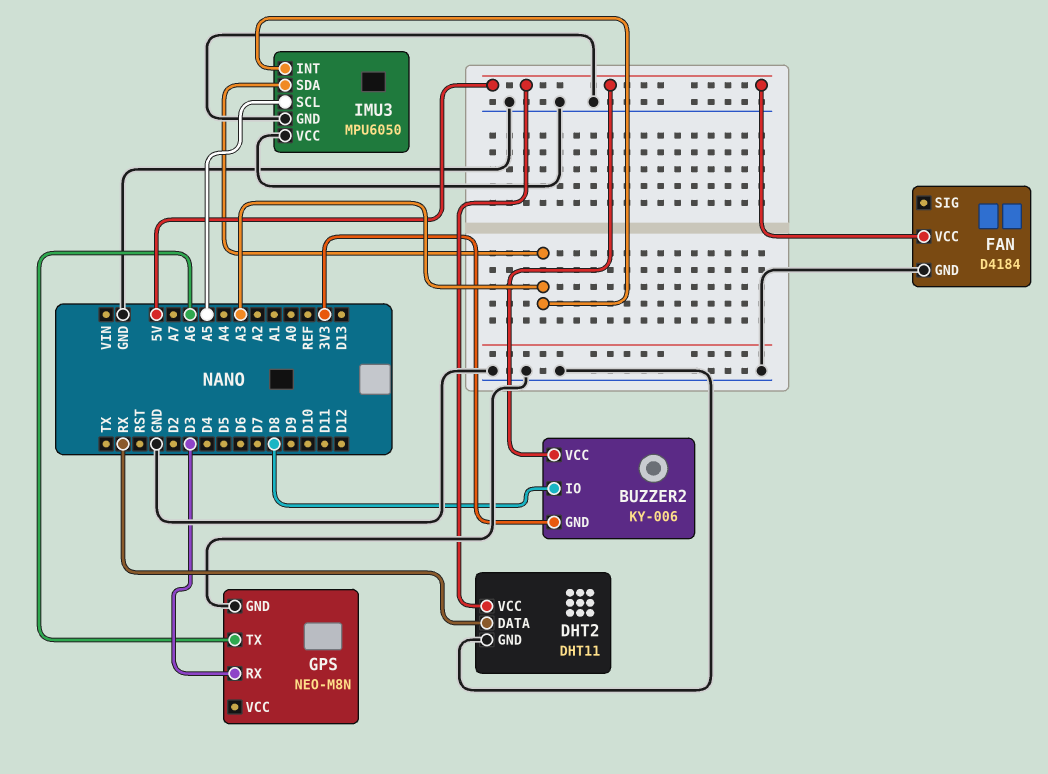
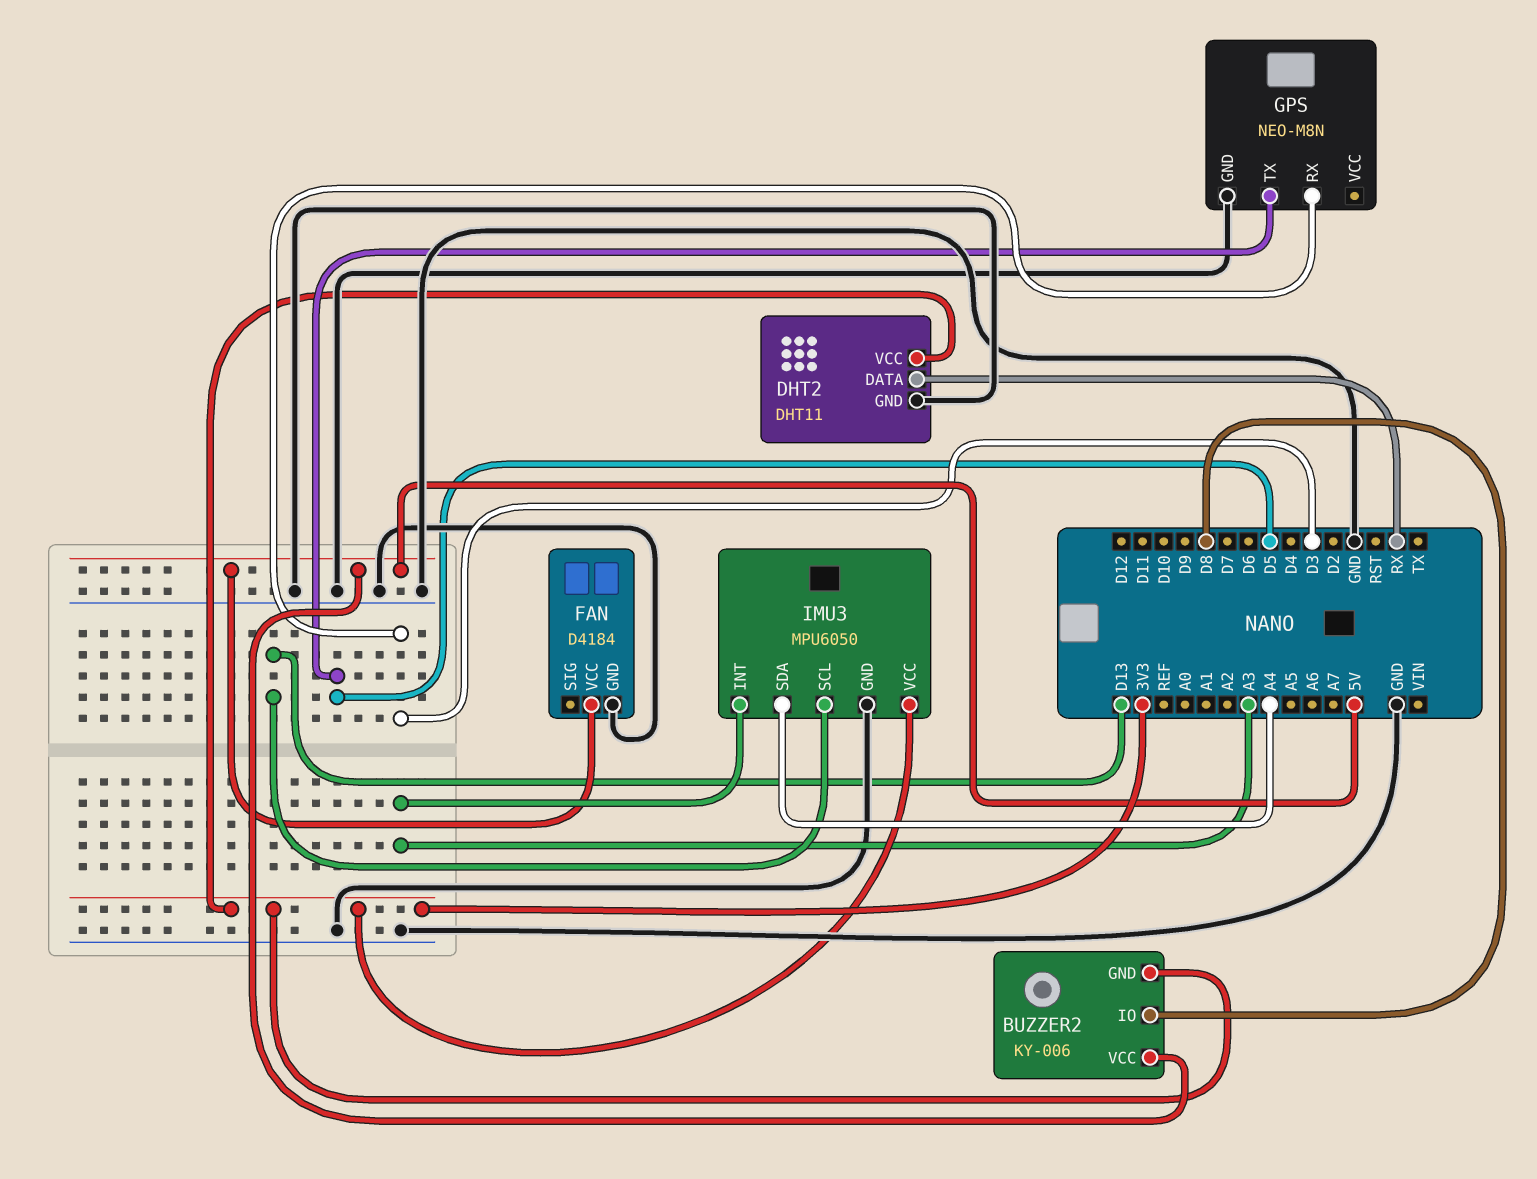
DHT2 pin VCC: 5V -> 3V3
GPS pin TX: A6 -> D5
IMU3 pin SCL: A5 -> D13
IMU3 pin SDA: A3 -> A4
IMU3 pin VCC: GND -> 3V3

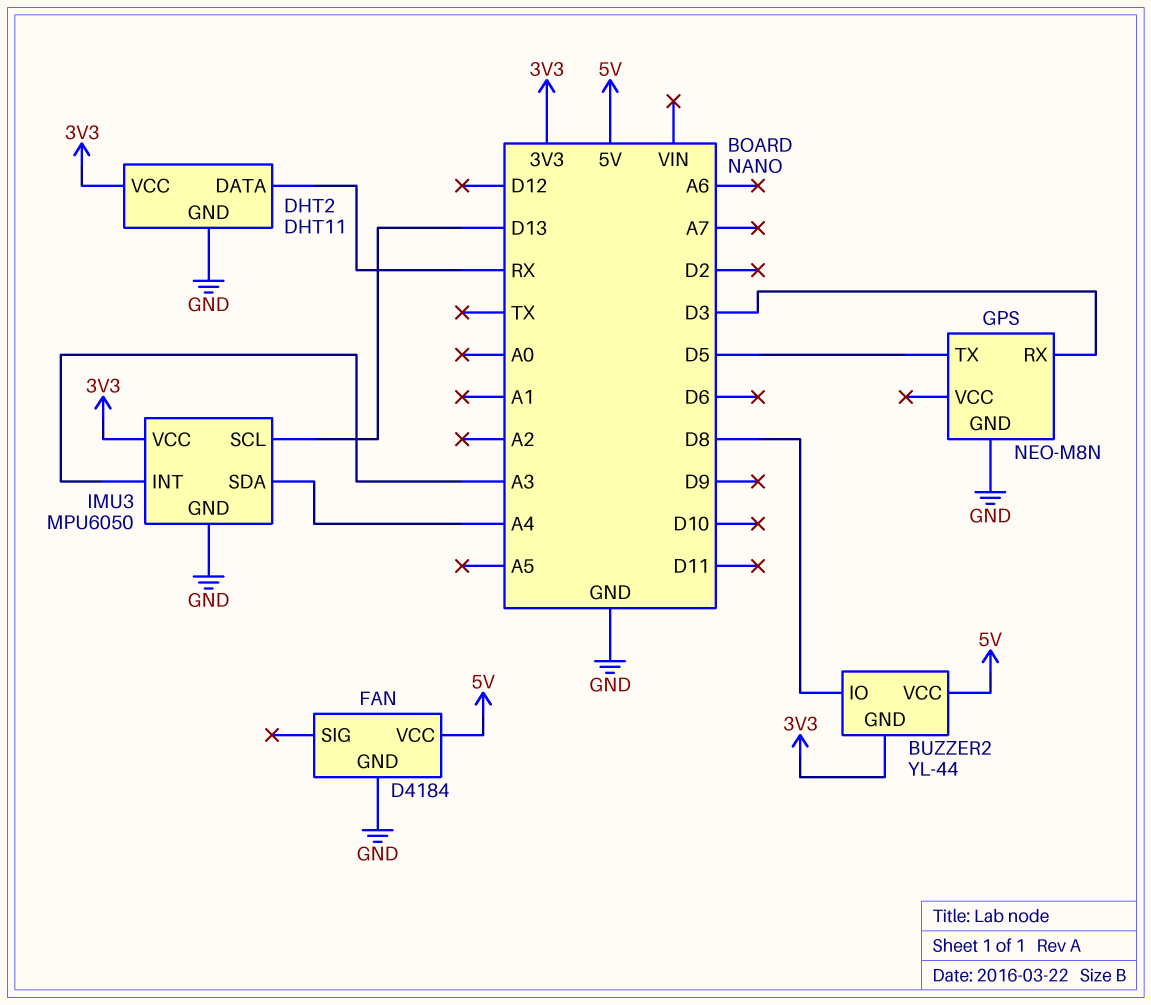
BUZZER2: KY-006 -> YL-44

